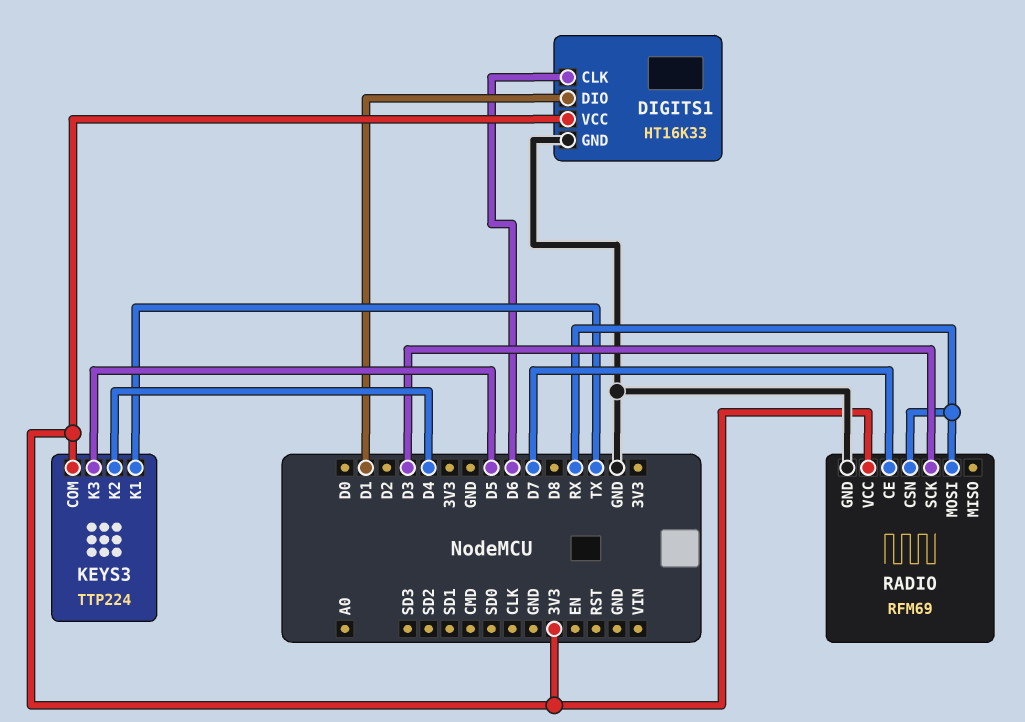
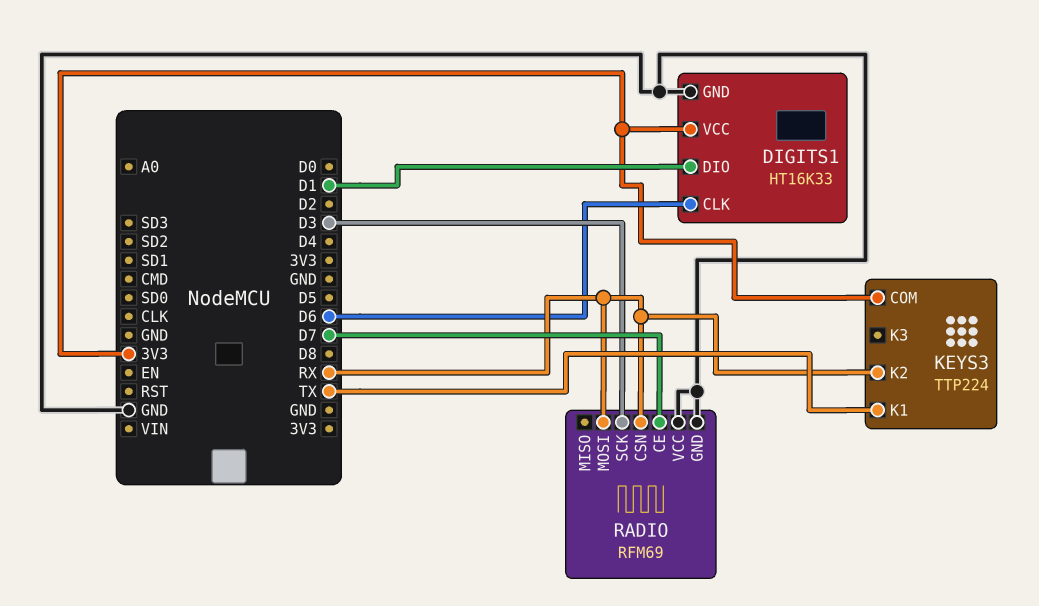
KEYS3 pin K2: D4 -> RX
KEYS3 pin K3: D5 -> none
RADIO pin VCC: 3V3 -> GND

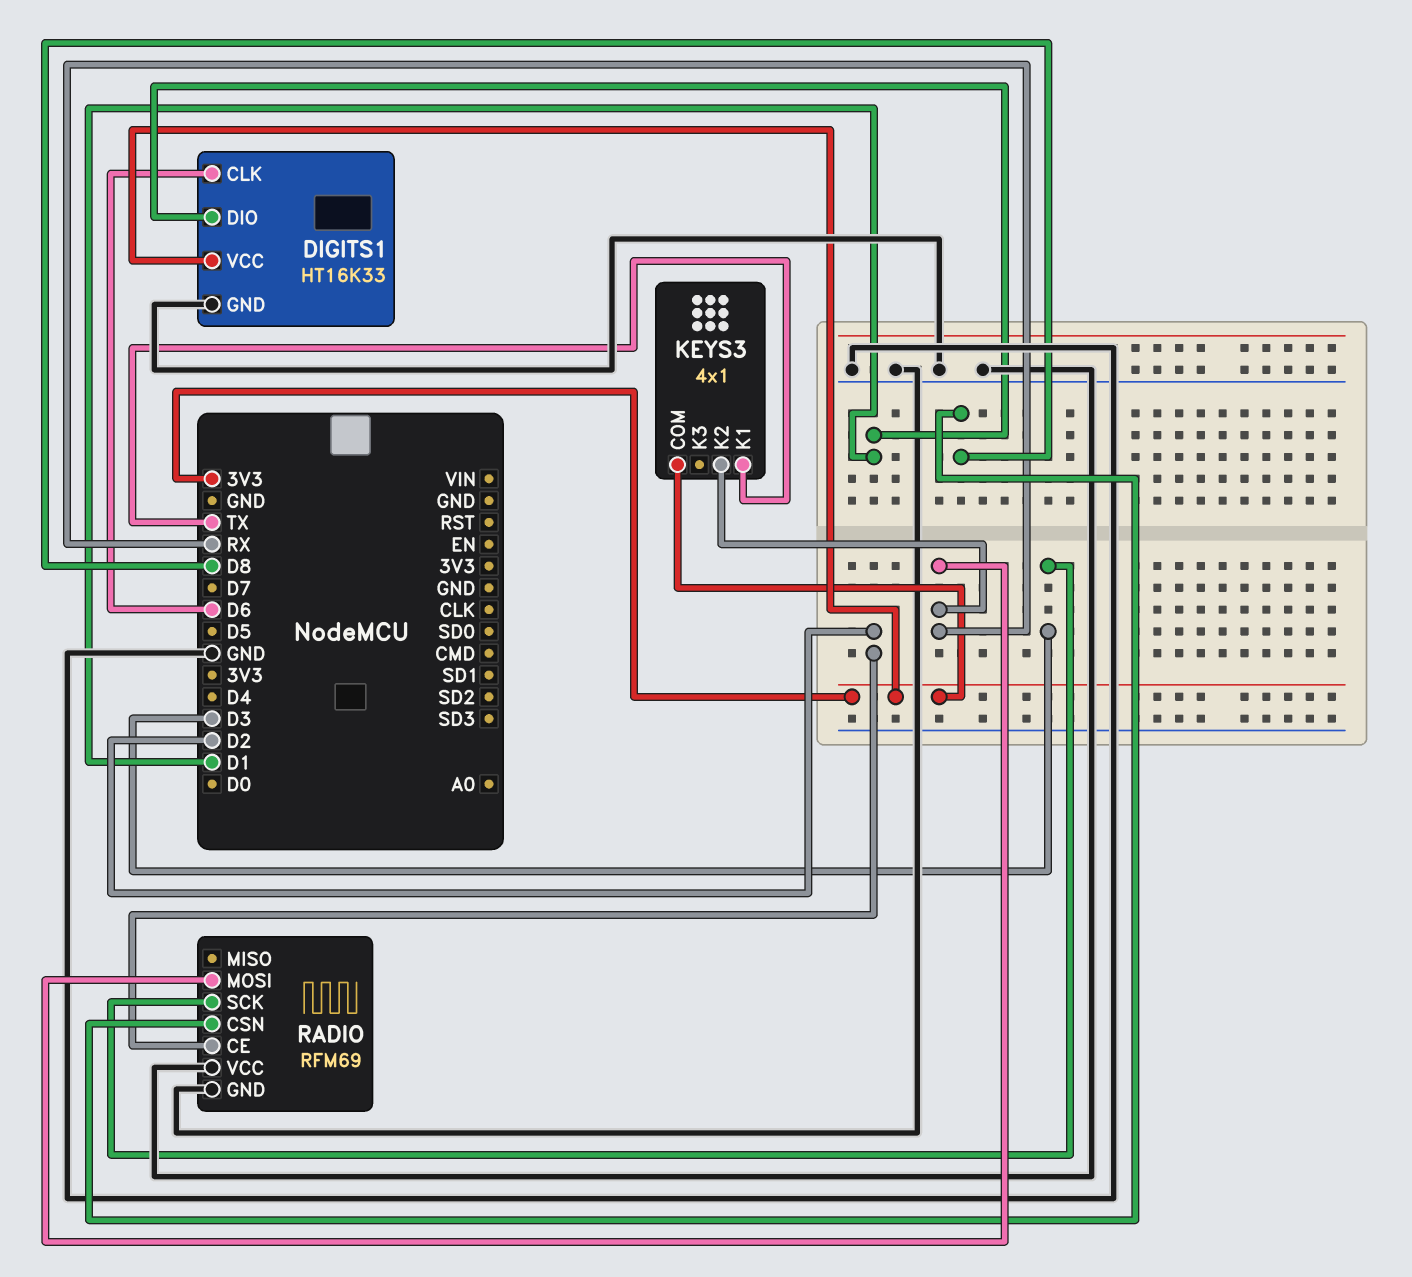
KEYS3: TTP224 -> 4x1
RADIO pin CE: D7 -> D2
RADIO pin CSN: RX -> D8

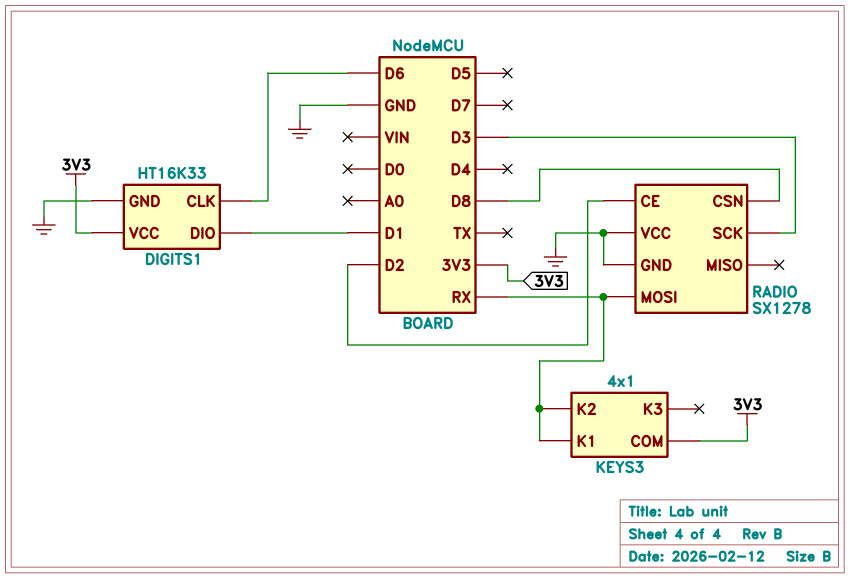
KEYS3 pin K1: TX -> RX
RADIO: RFM69 -> SX1278

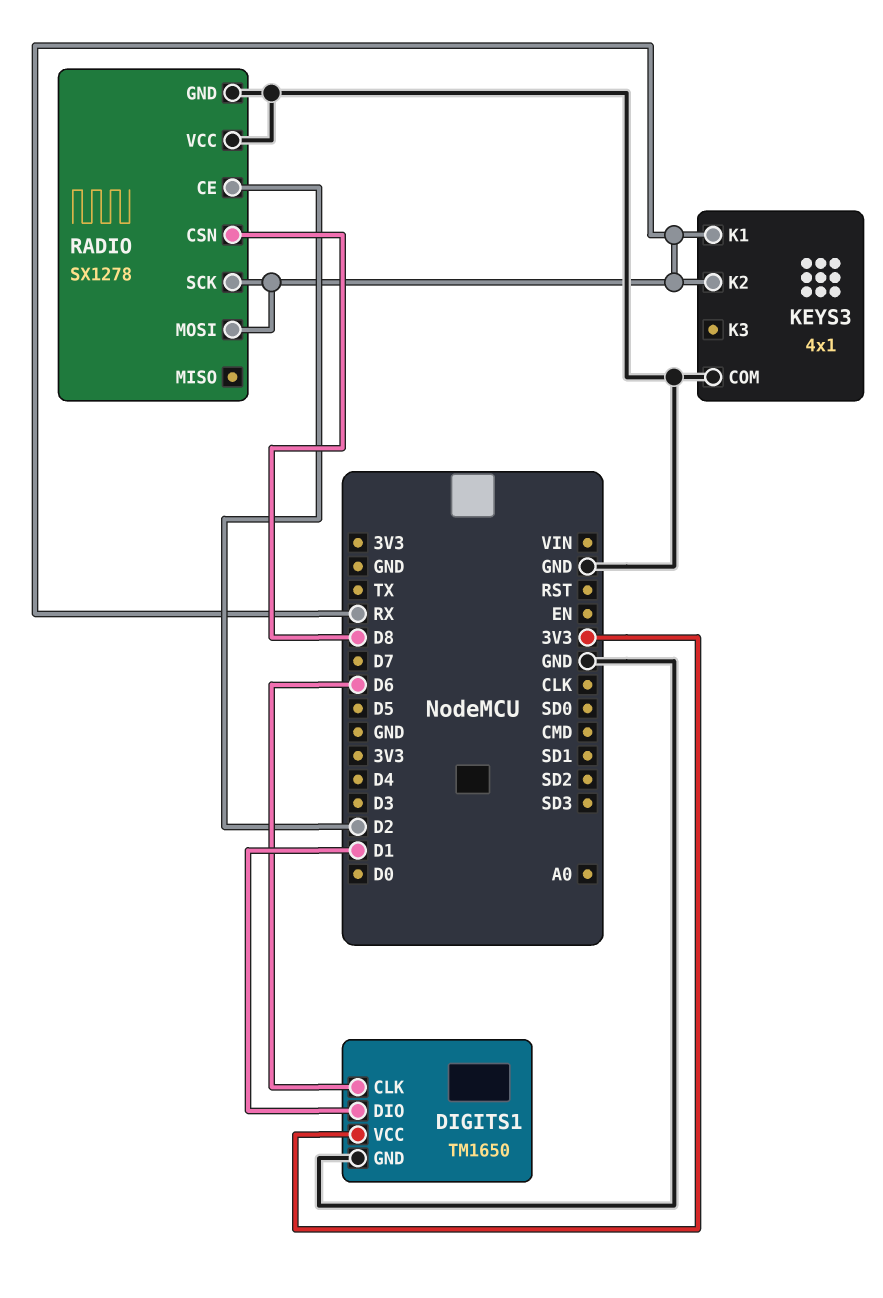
DIGITS1: HT16K33 -> TM1650
KEYS3 pin COM: 3V3 -> GND
RADIO pin SCK: D3 -> RX

